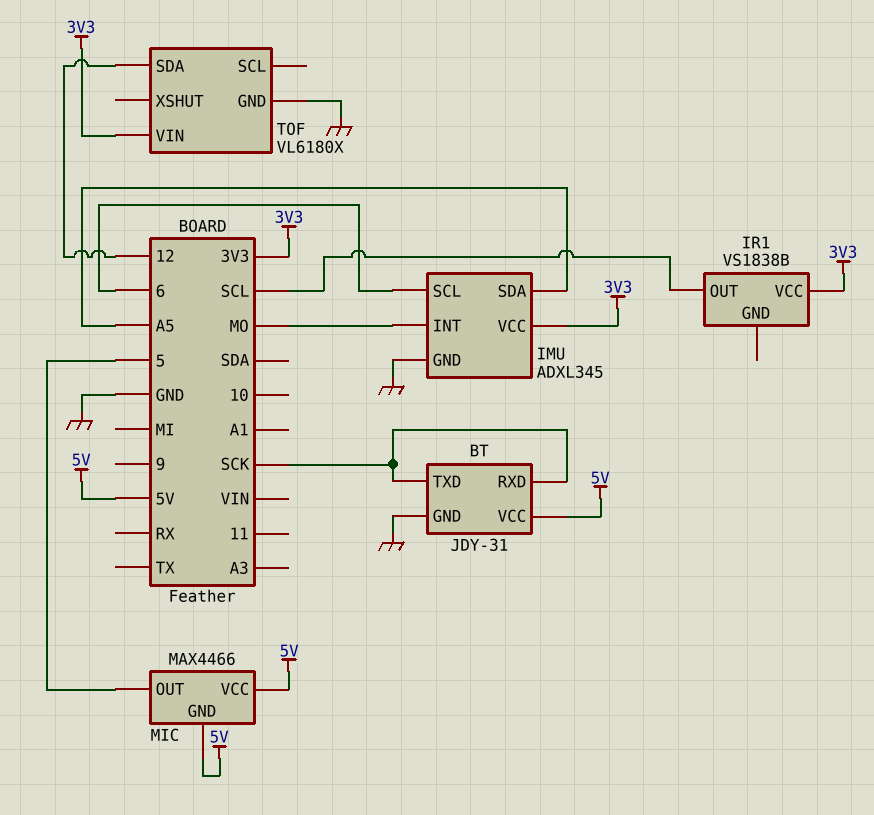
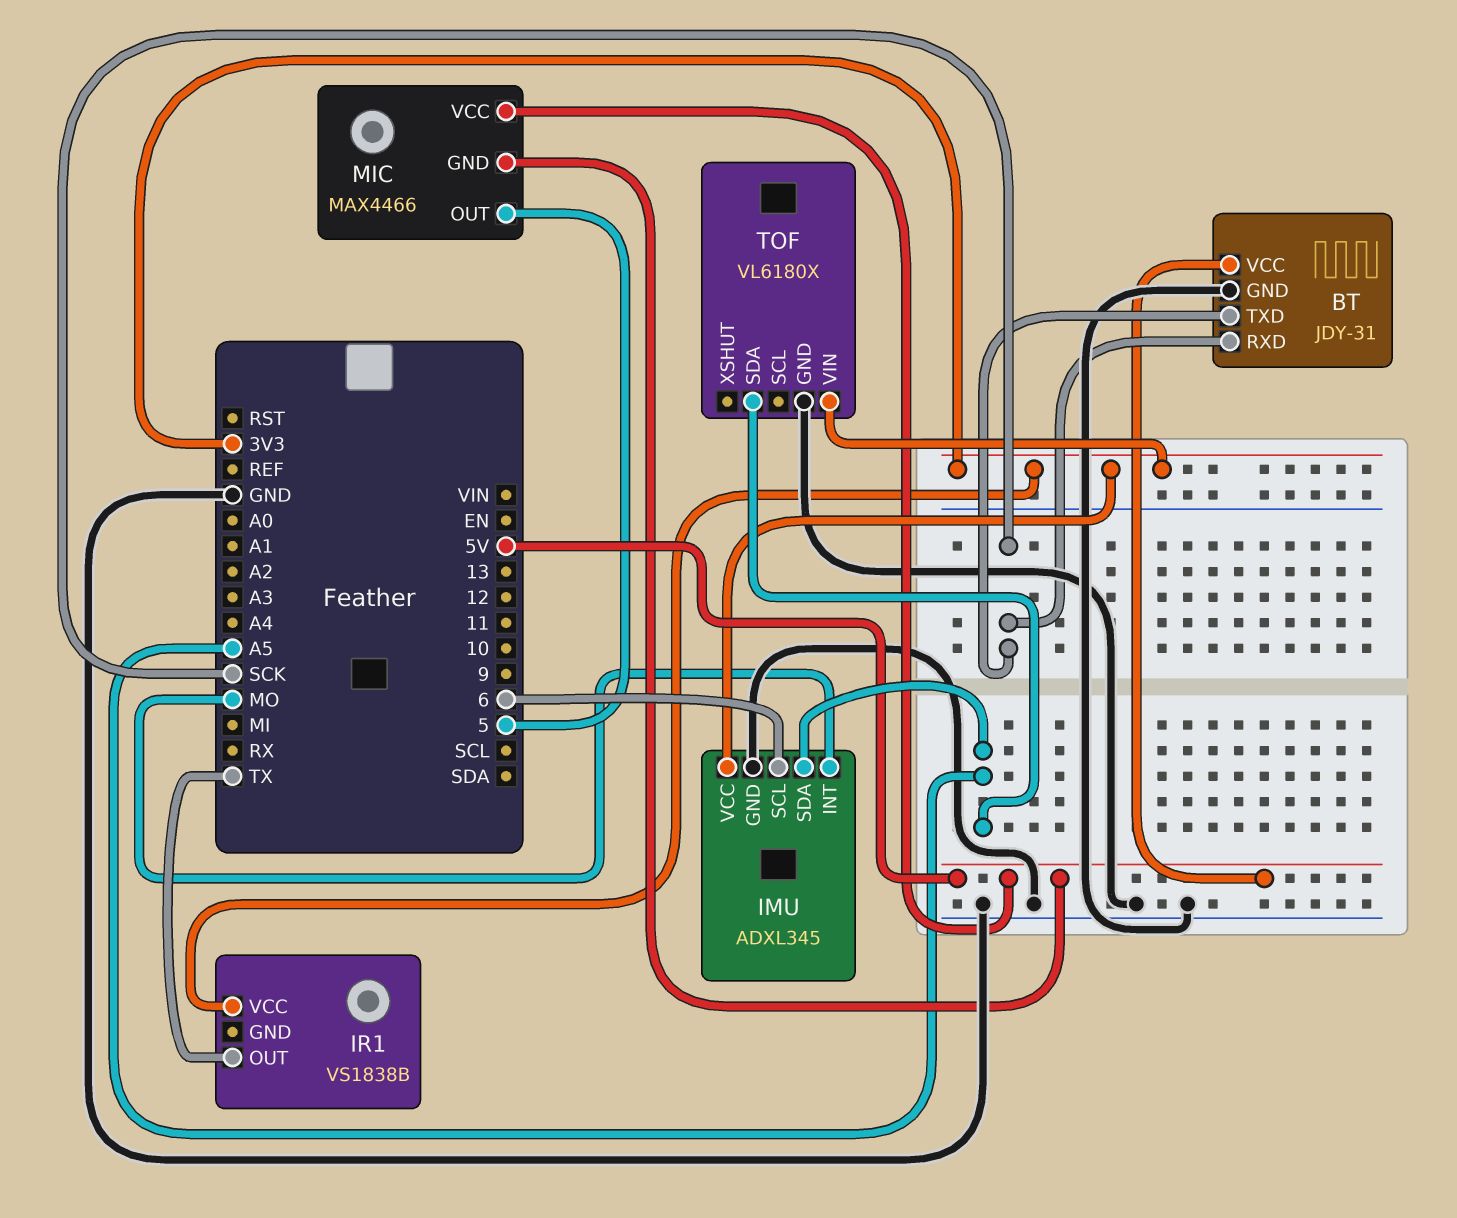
IR1 pin OUT: SCL -> TX
TOF pin SDA: 12 -> A5

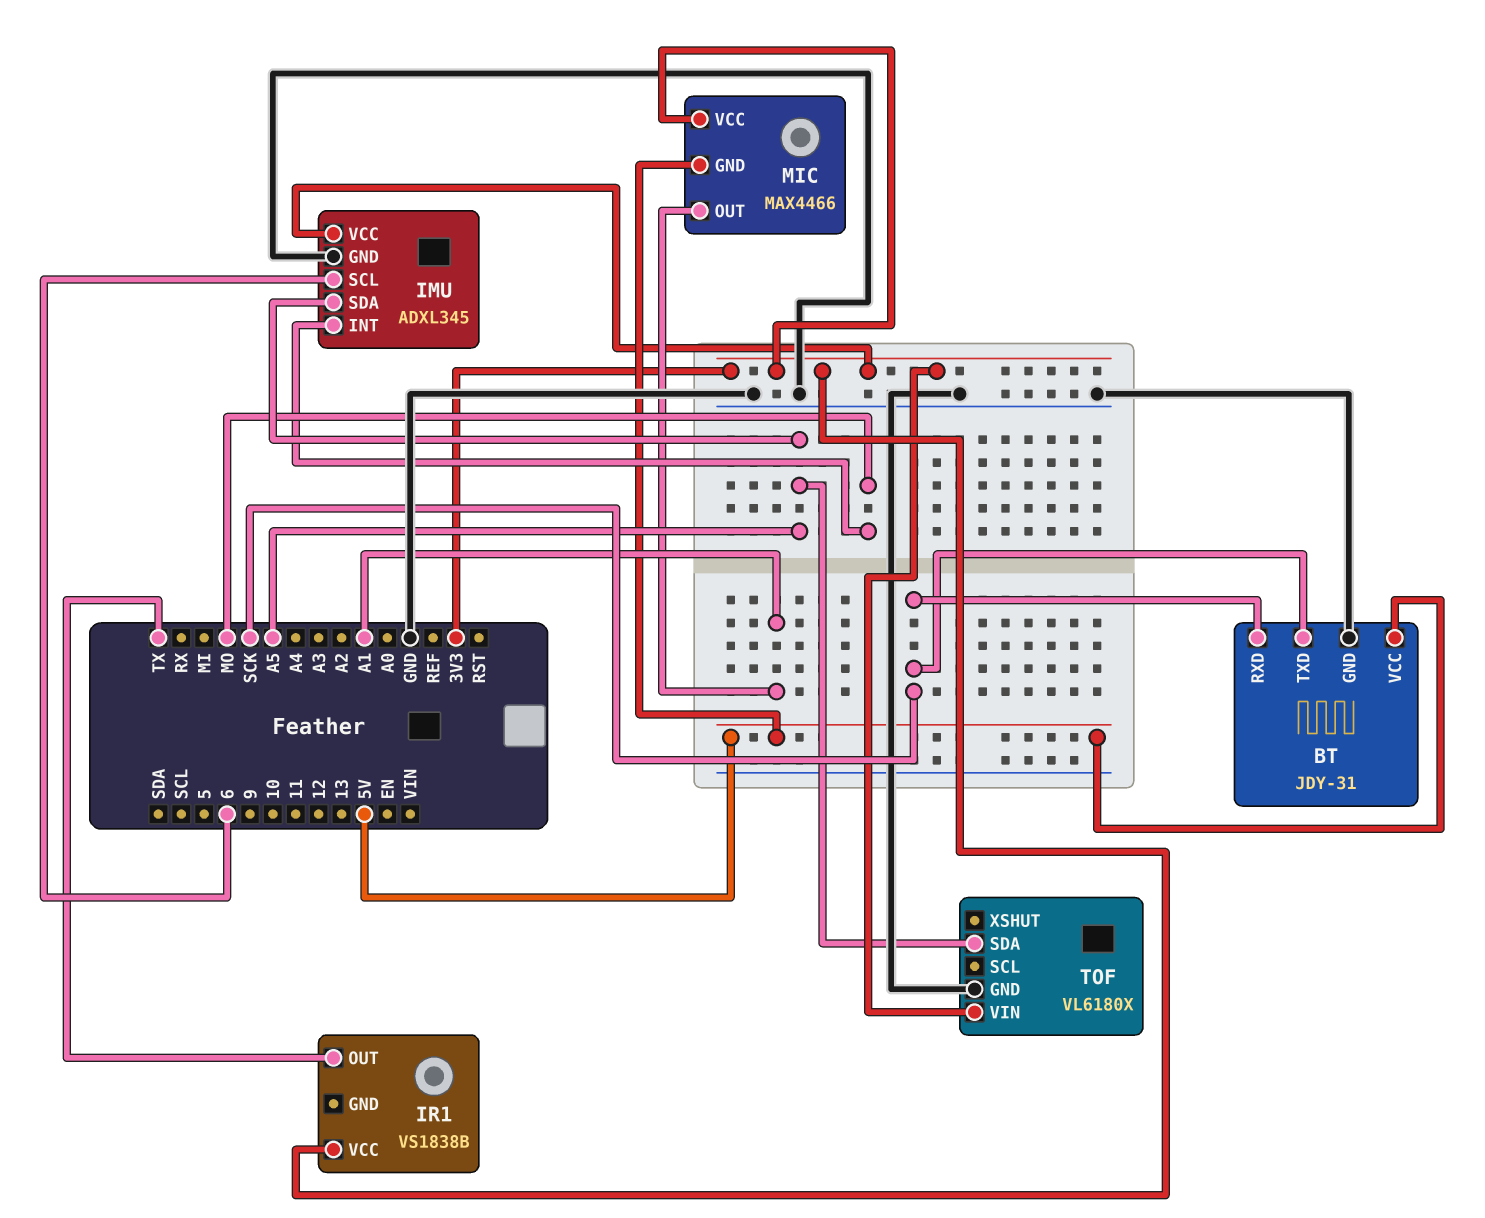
MIC pin OUT: 5 -> A1
MIC pin VCC: 5V -> 3V3

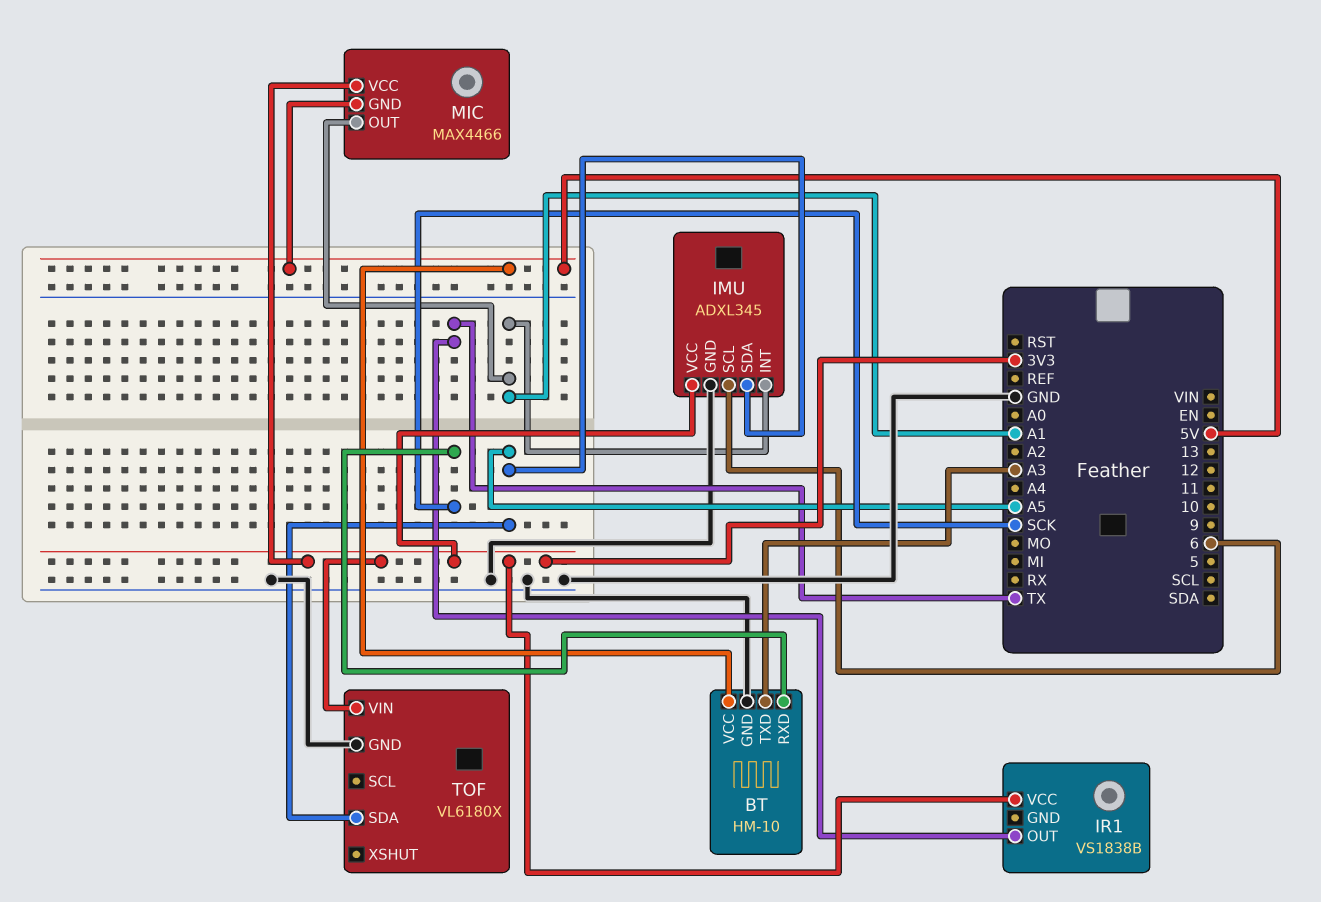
BT: JDY-31 -> HM-10
BT pin TXD: SCK -> A3
IMU pin INT: MO -> A1

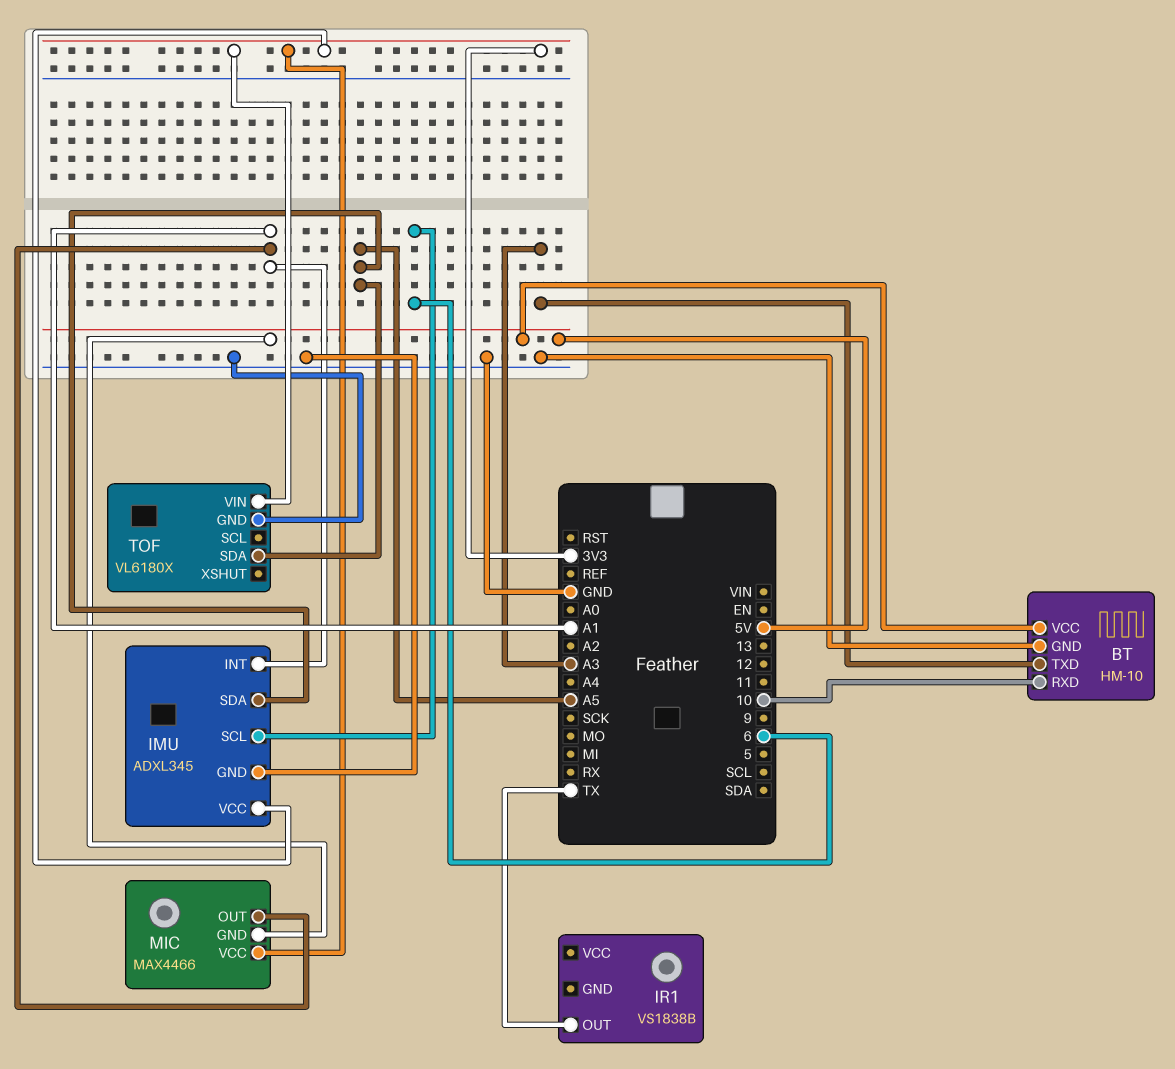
BT pin RXD: SCK -> 10
IR1 pin VCC: 3V3 -> none

